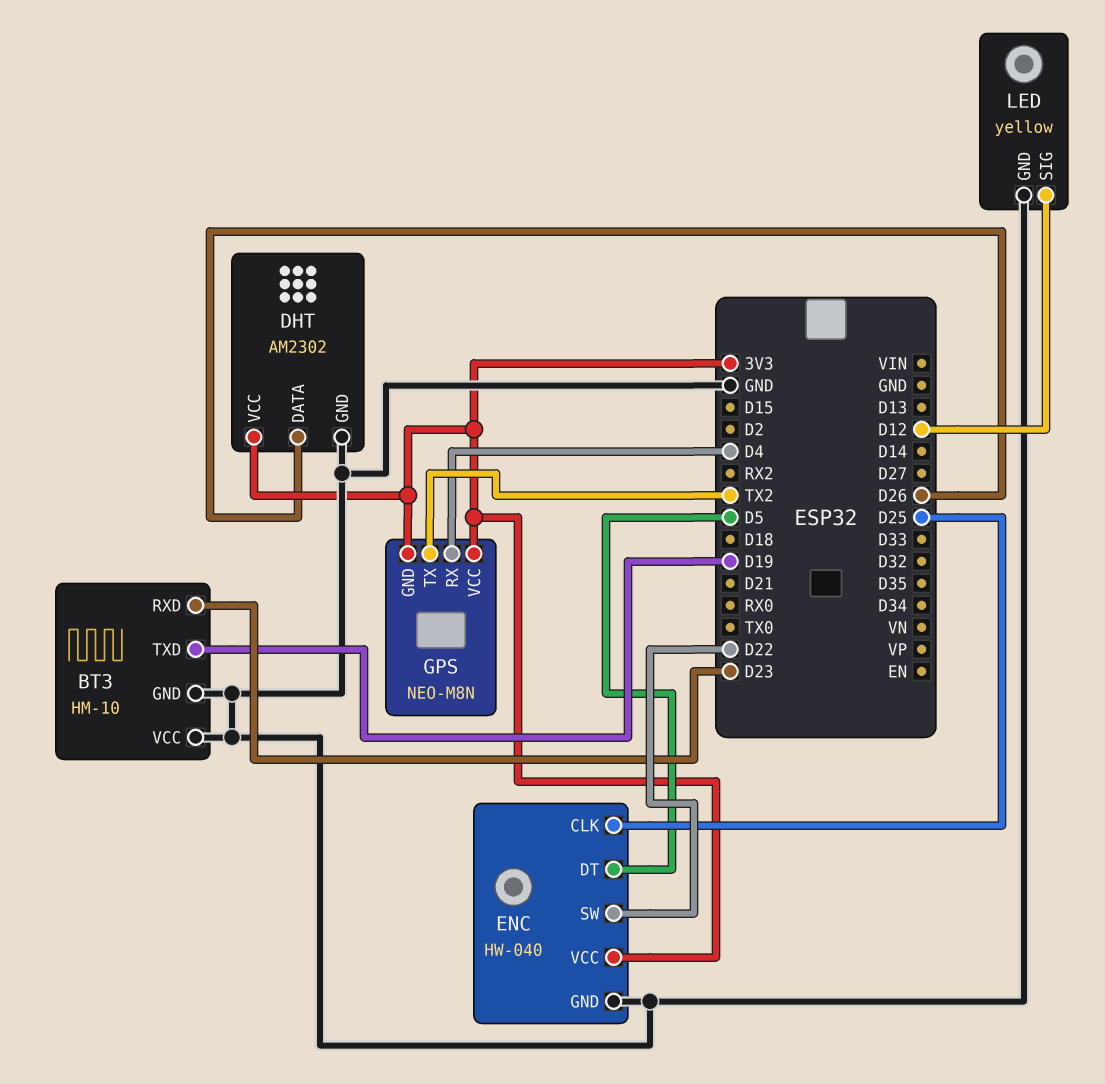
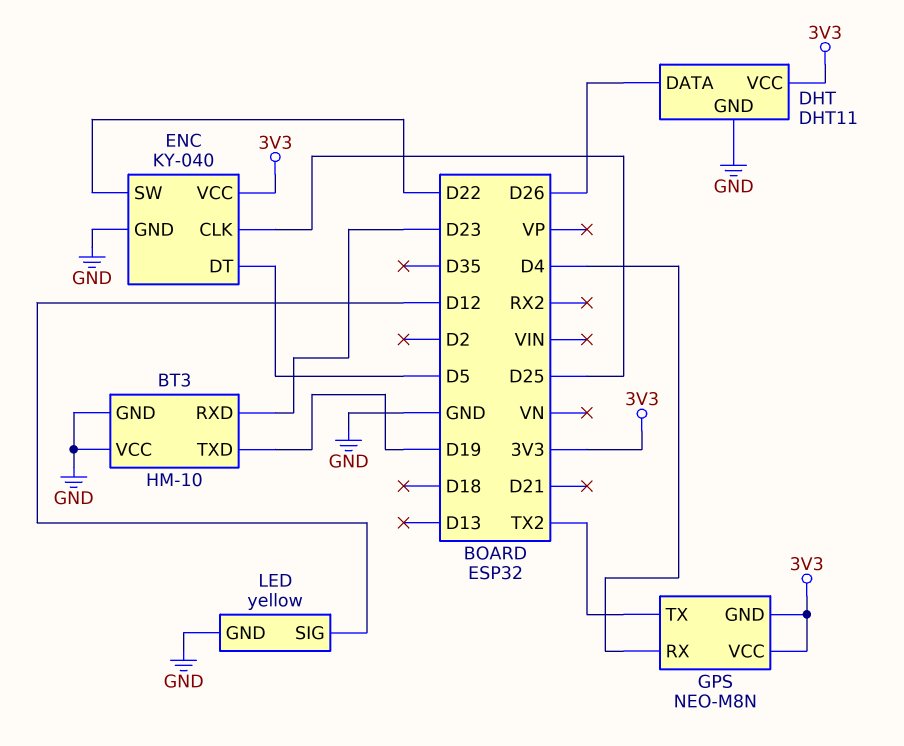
DHT: AM2302 -> DHT11
ENC: HW-040 -> KY-040

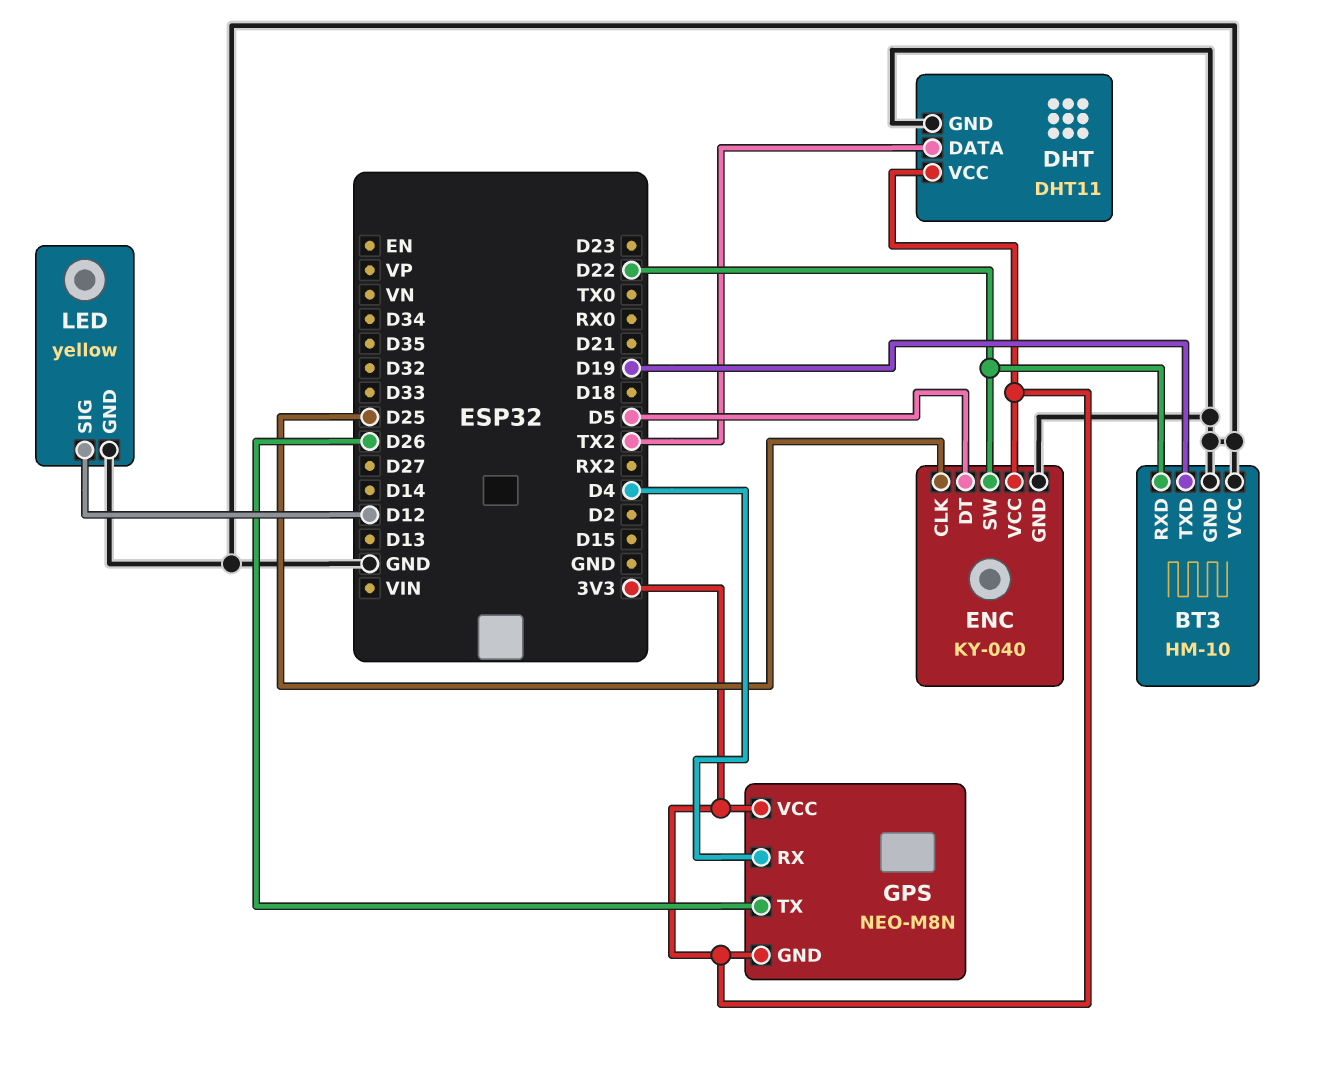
BT3 pin RXD: D23 -> D22
DHT pin DATA: D26 -> TX2
GPS pin TX: TX2 -> D26

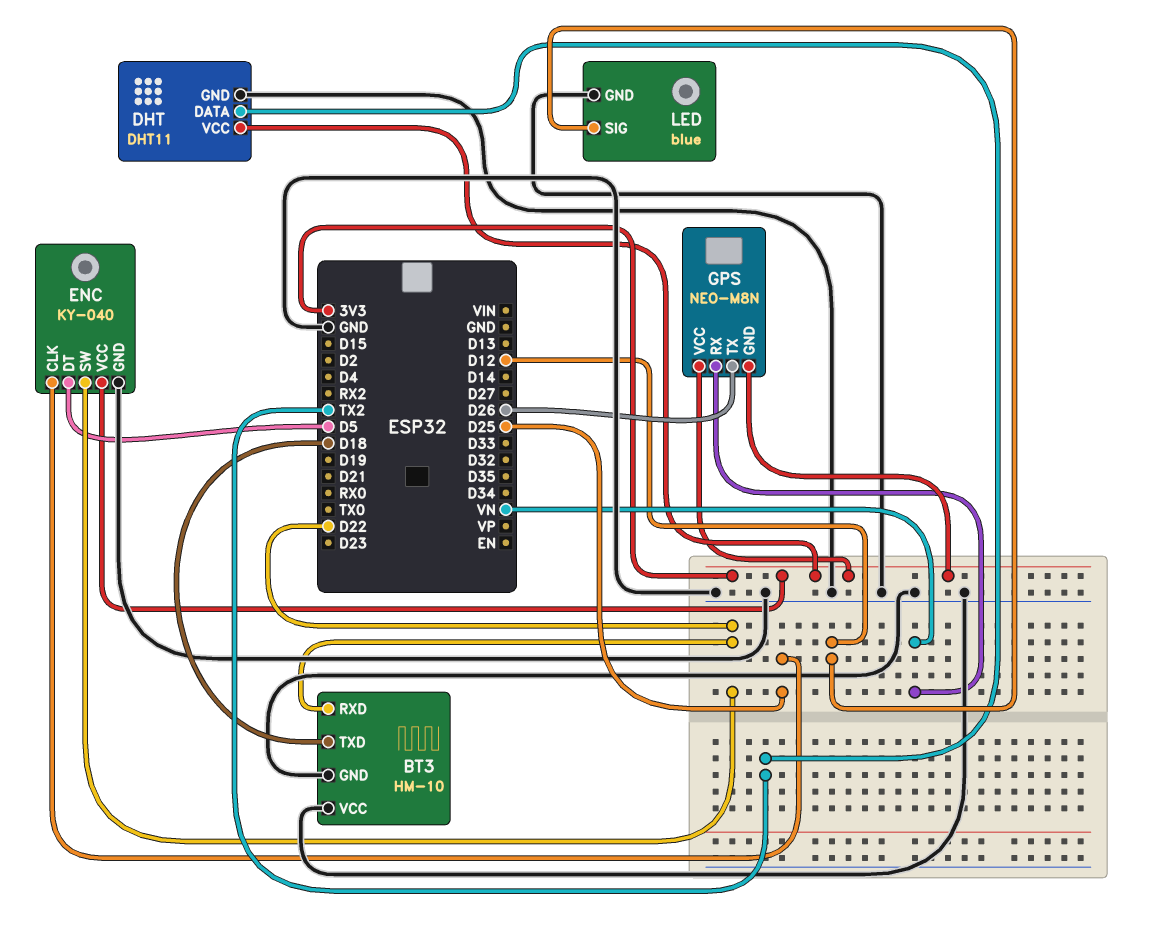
BT3 pin TXD: D19 -> D18
GPS pin RX: D4 -> VN
LED: yellow -> blue

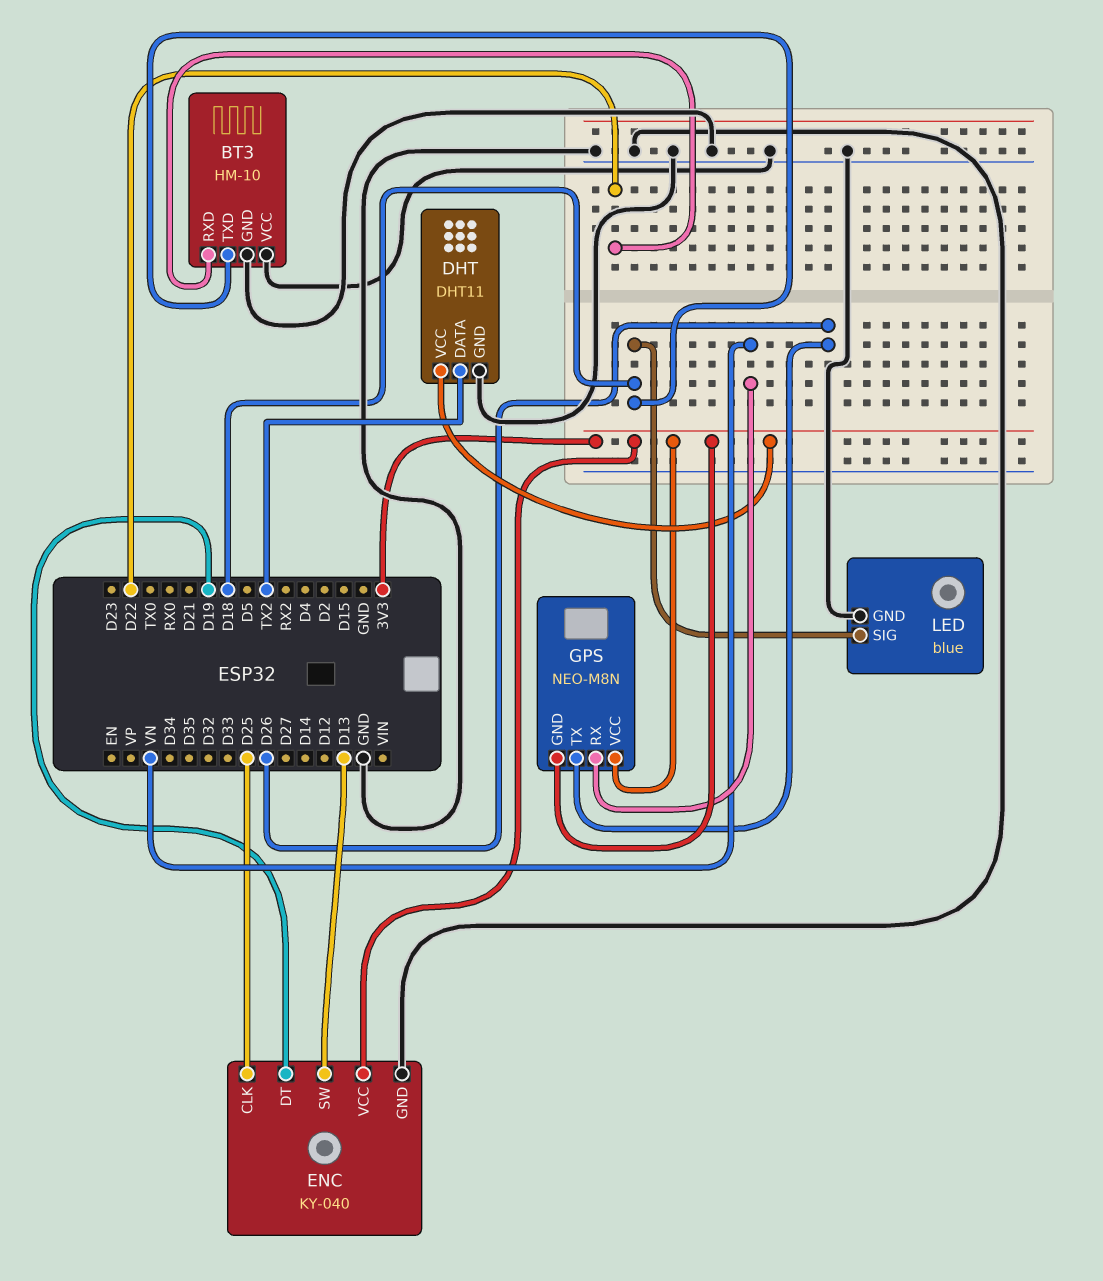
ENC pin DT: D5 -> D19
ENC pin SW: D22 -> D13
LED pin SIG: D12 -> D18

